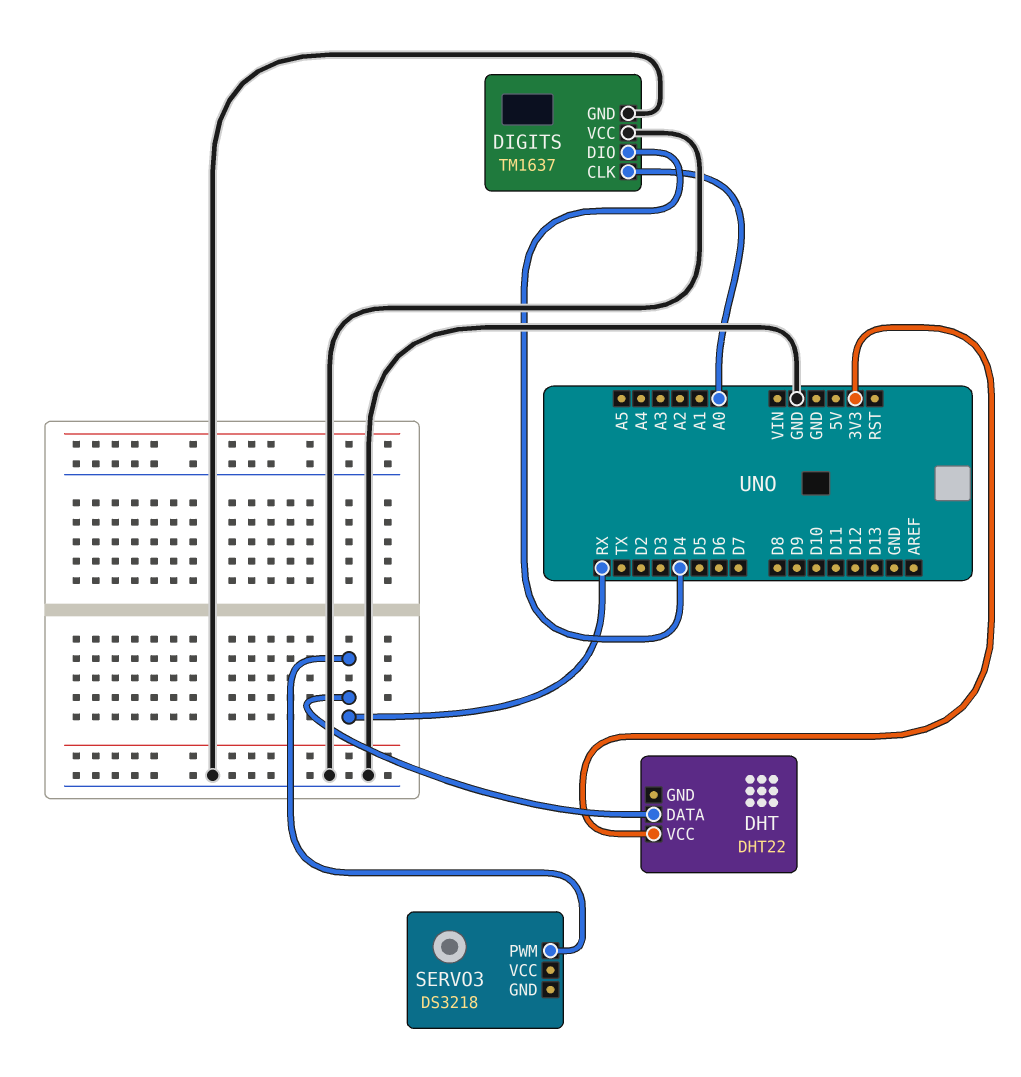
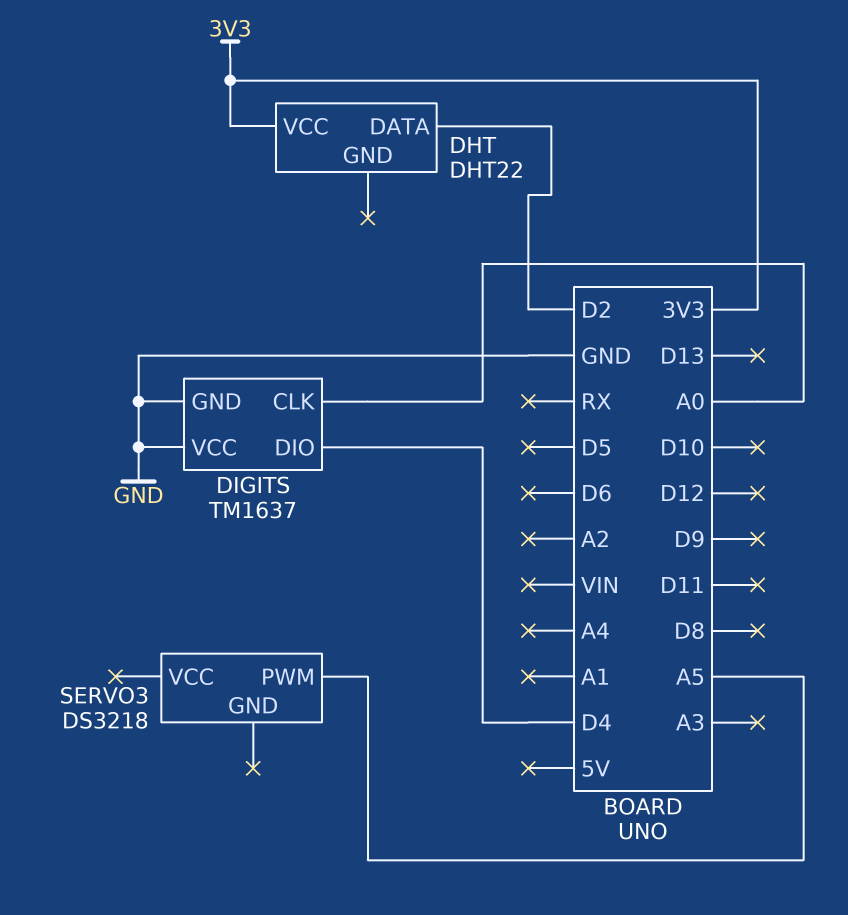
DHT pin DATA: RX -> D2
SERVO3 pin PWM: RX -> A5

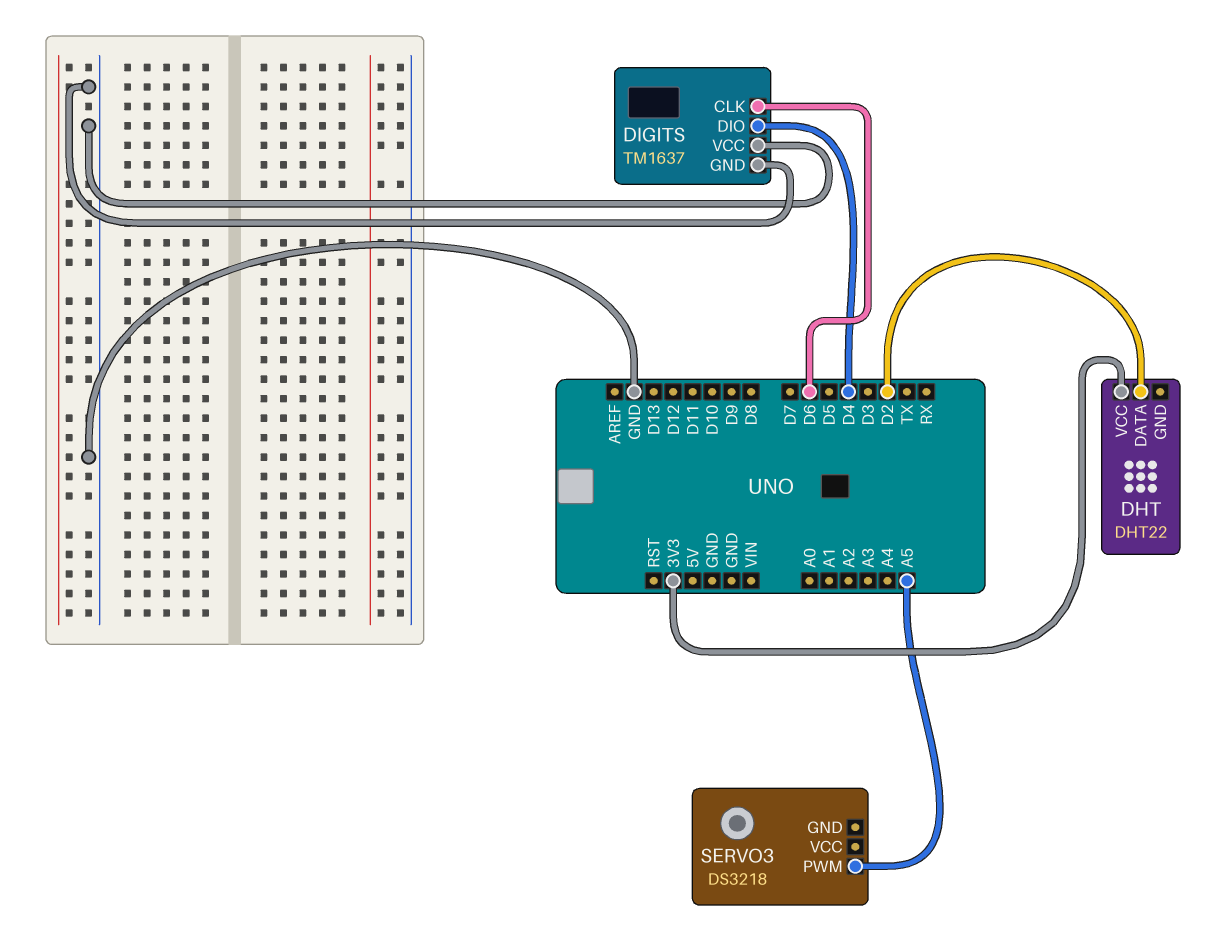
DIGITS pin CLK: A0 -> D6

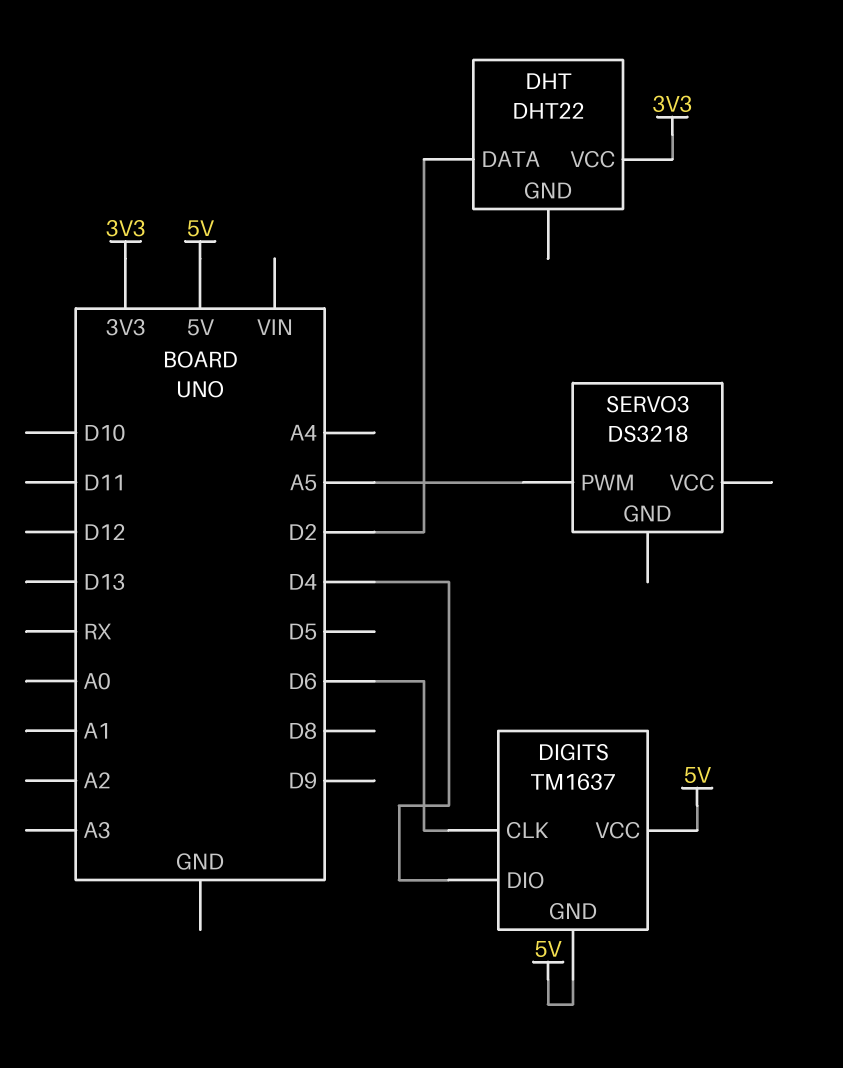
DIGITS pin GND: GND -> 5V
DIGITS pin VCC: GND -> 5V

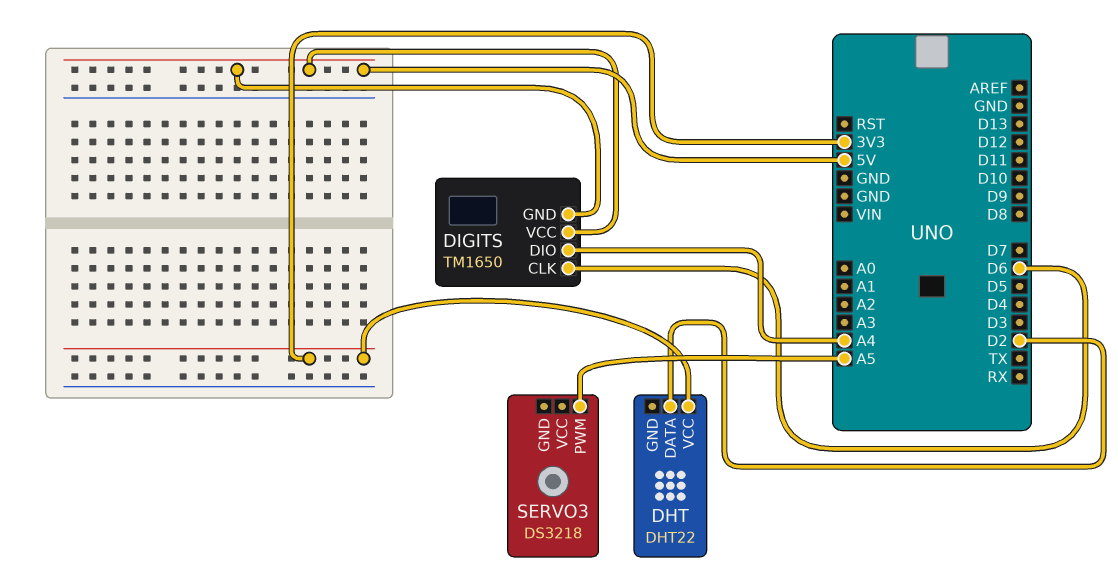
DIGITS: TM1637 -> TM1650
DIGITS pin DIO: D4 -> A4

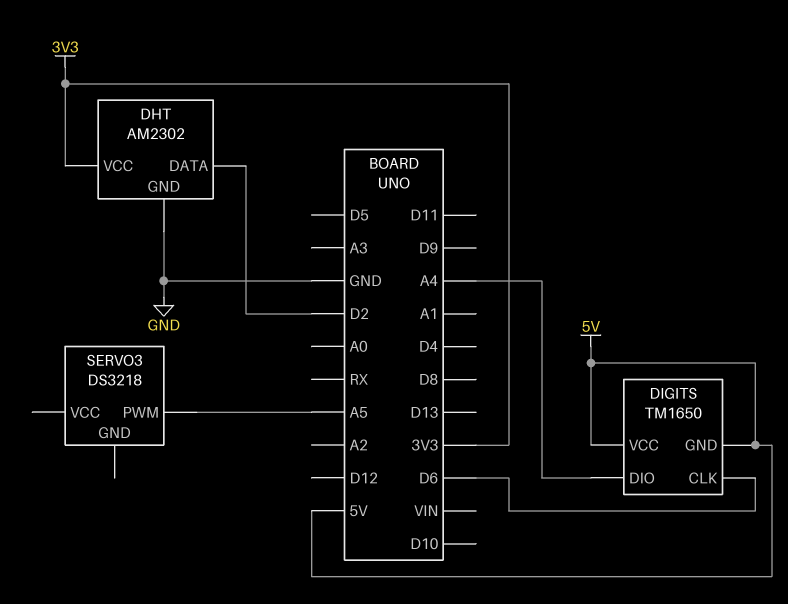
DHT: DHT22 -> AM2302
DHT pin GND: none -> GND

